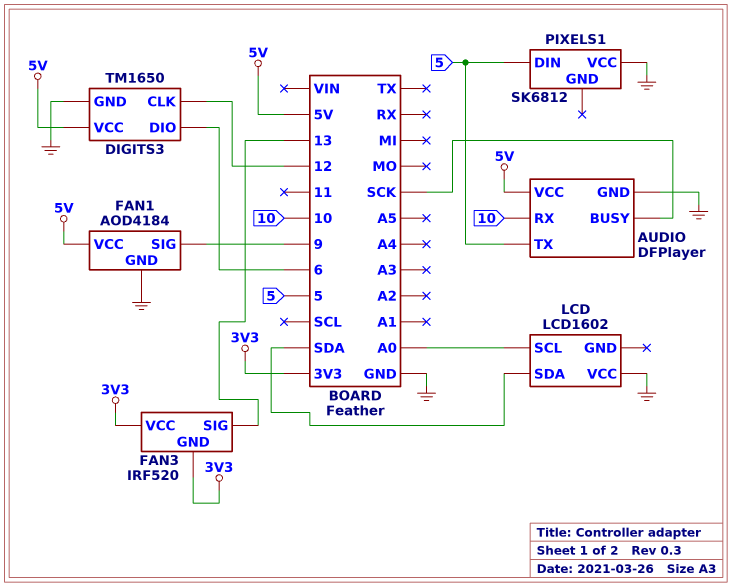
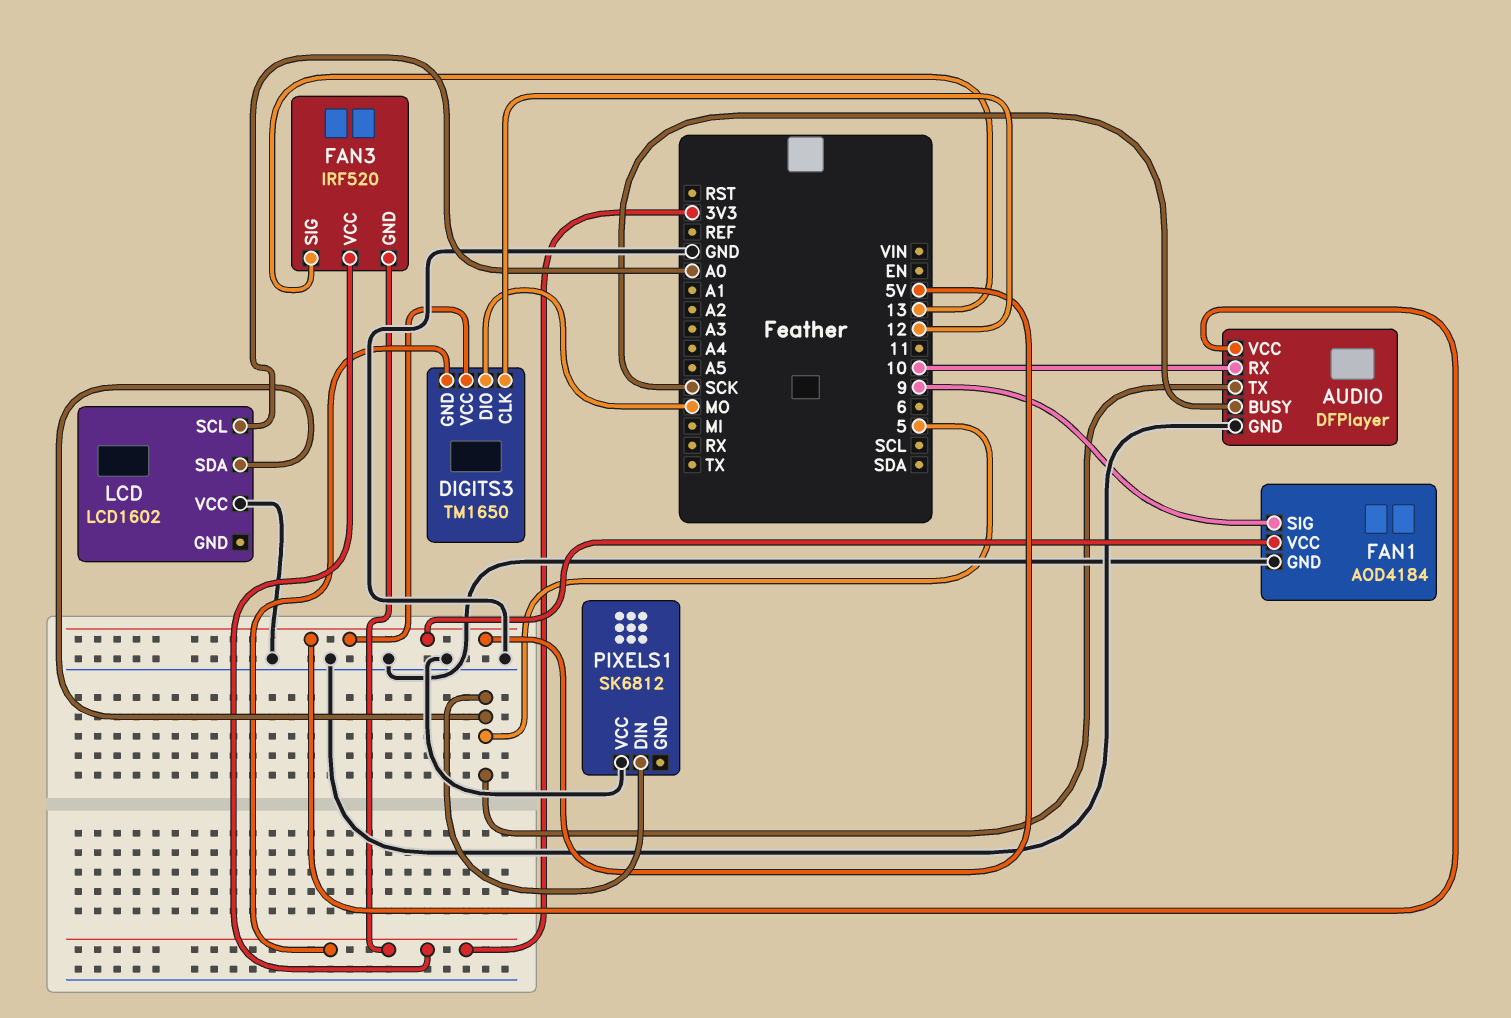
DIGITS3 pin DIO: 6 -> MO
DIGITS3 pin GND: GND -> 3V3
LCD pin SDA: SDA -> 5

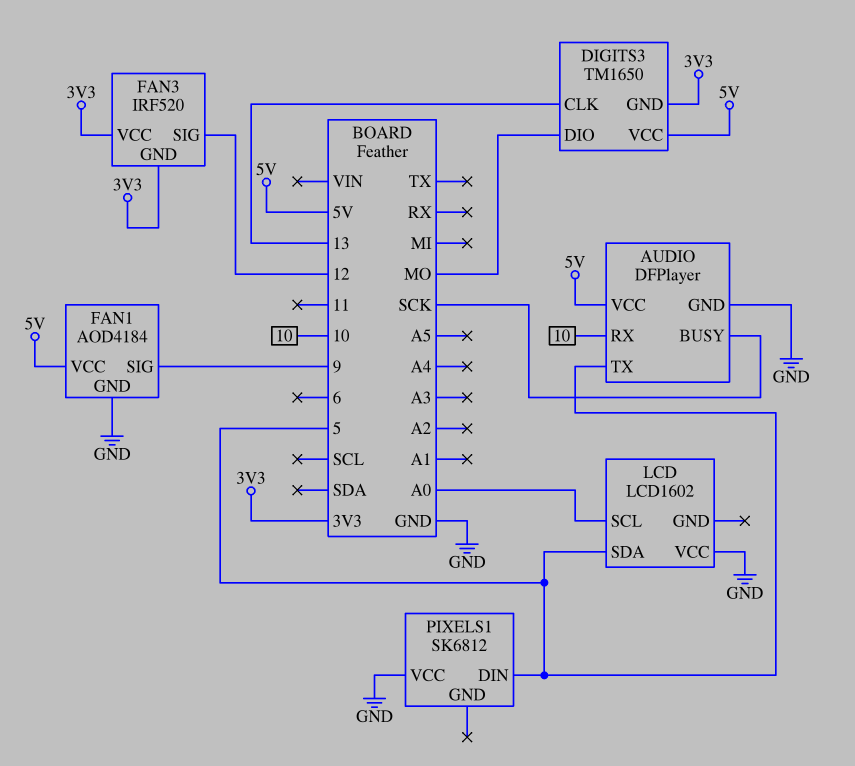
DIGITS3 pin CLK: 12 -> 13
FAN3 pin SIG: 13 -> 12

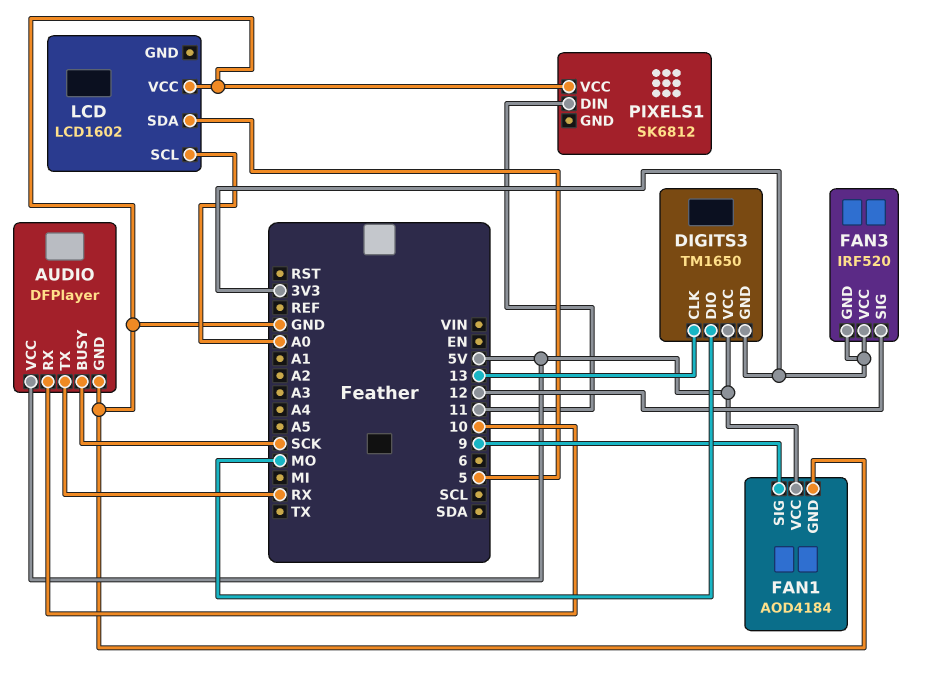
AUDIO pin TX: 5 -> RX
PIXELS1 pin DIN: 5 -> 11

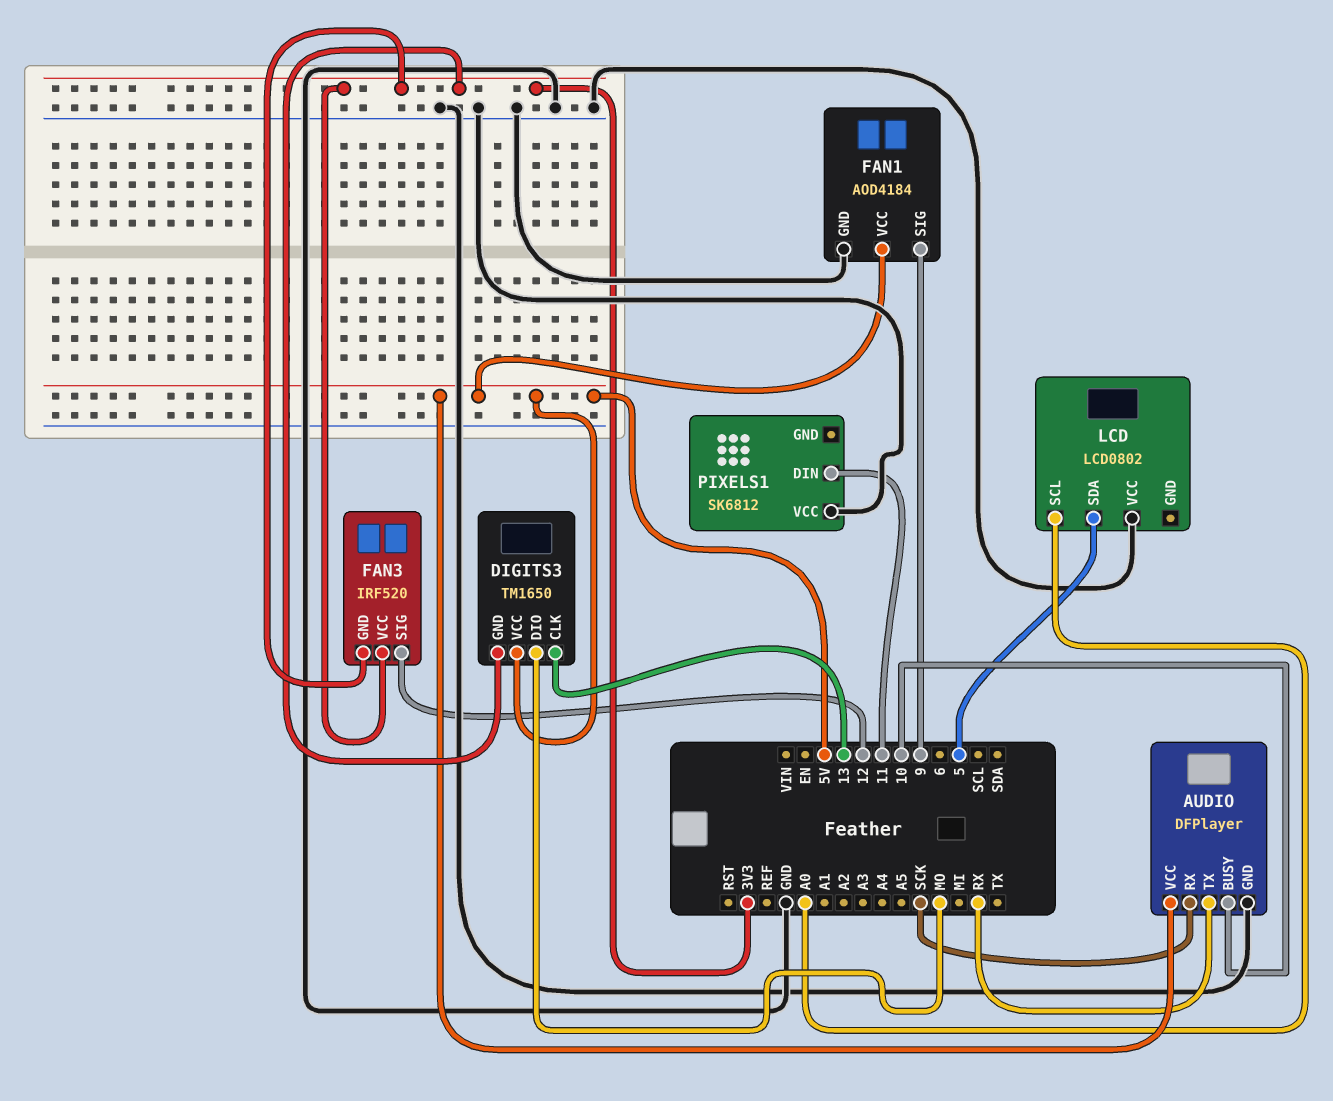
AUDIO pin BUSY: SCK -> 10
AUDIO pin RX: 10 -> SCK
LCD: LCD1602 -> LCD0802

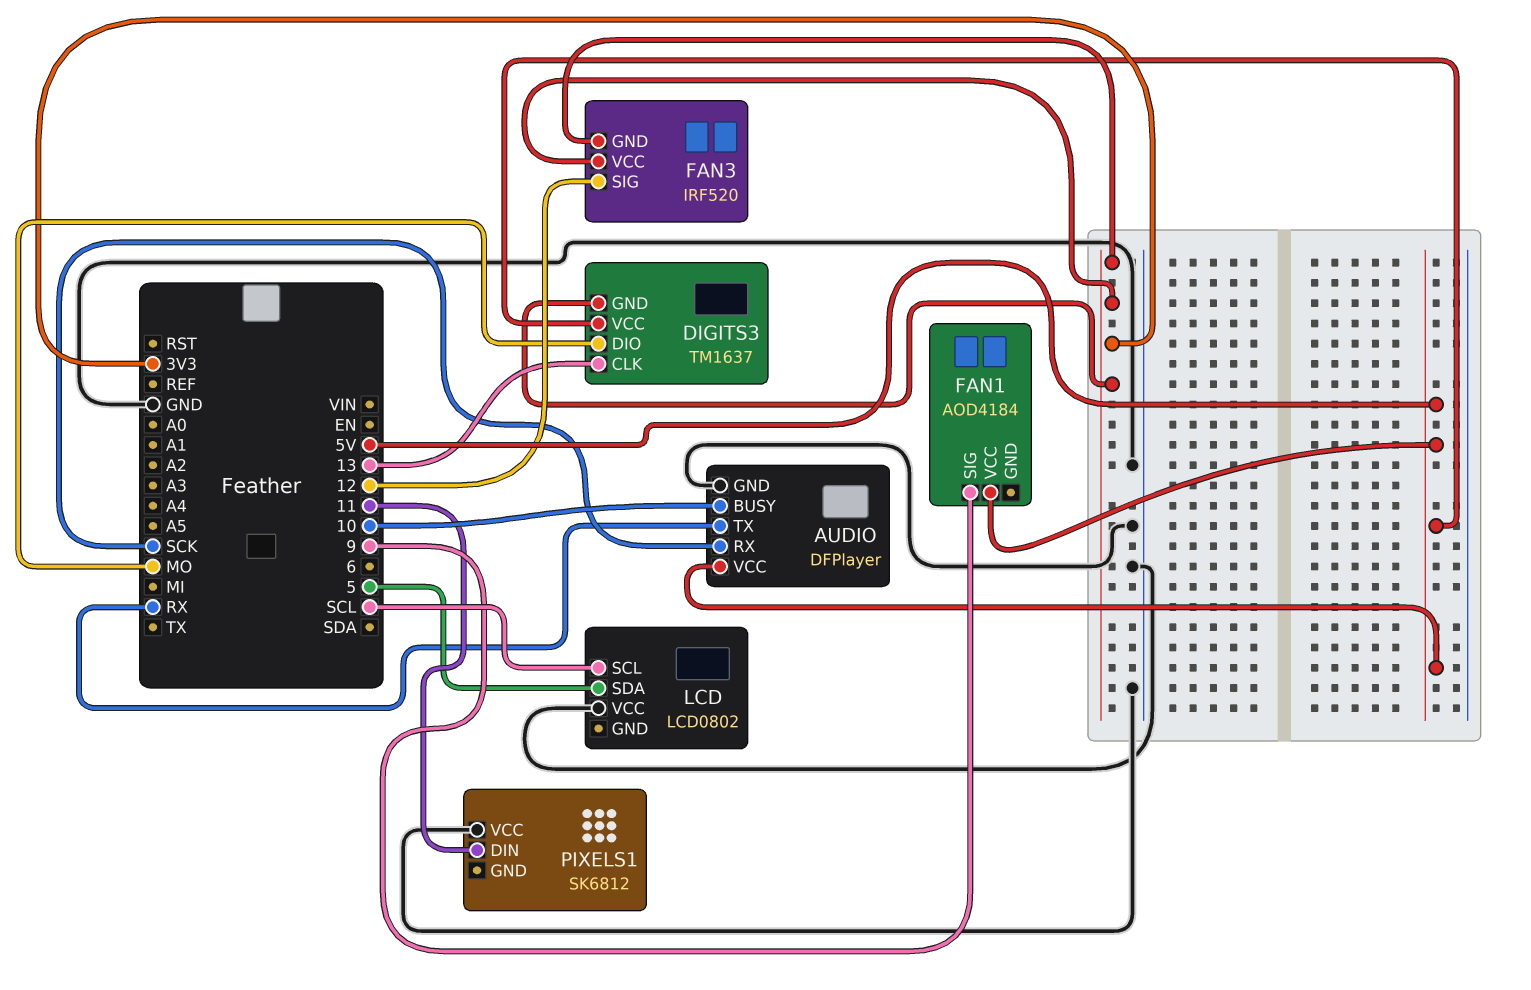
DIGITS3: TM1650 -> TM1637
FAN1 pin GND: GND -> none
LCD pin SCL: A0 -> SCL

